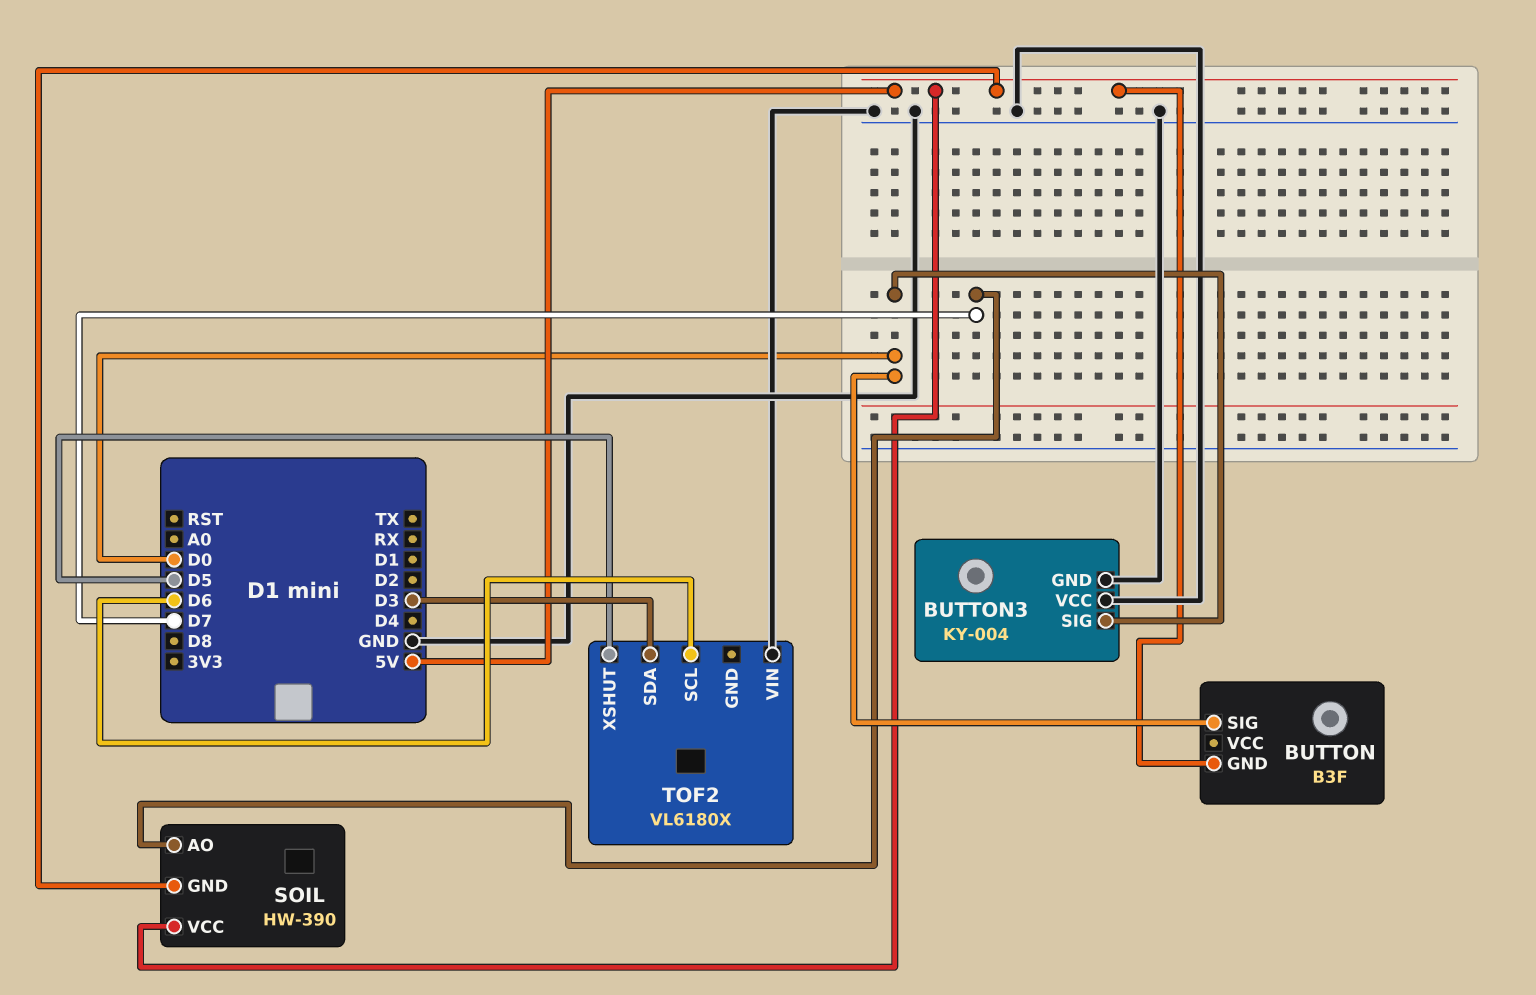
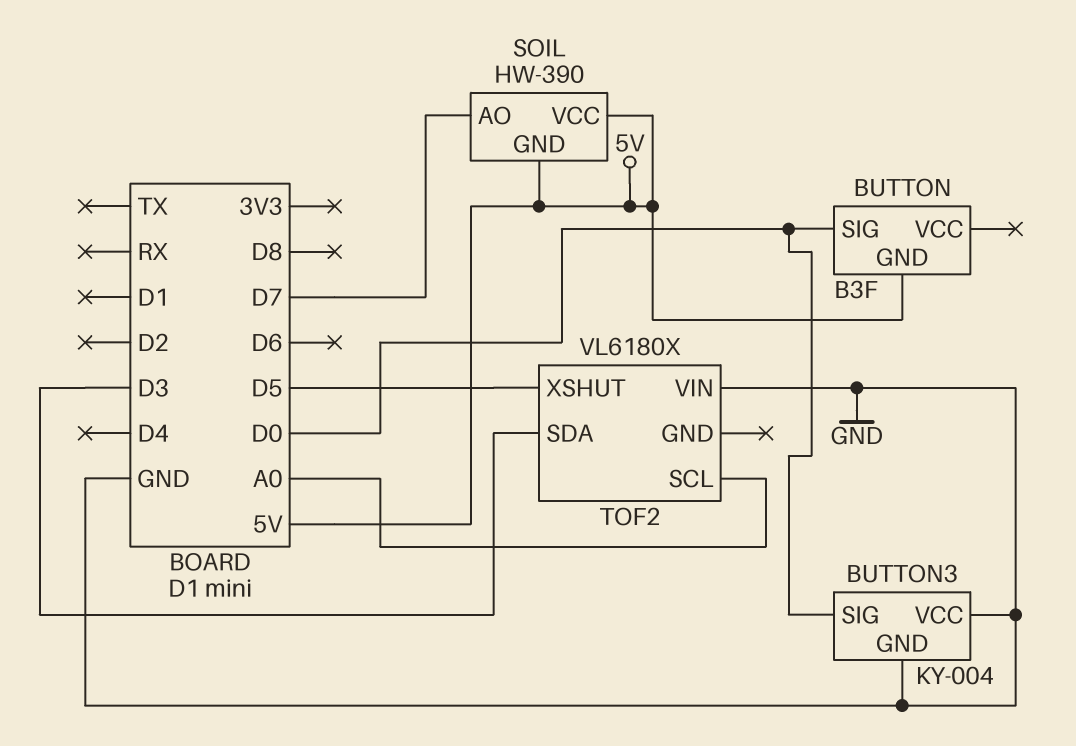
TOF2 pin SCL: D6 -> A0

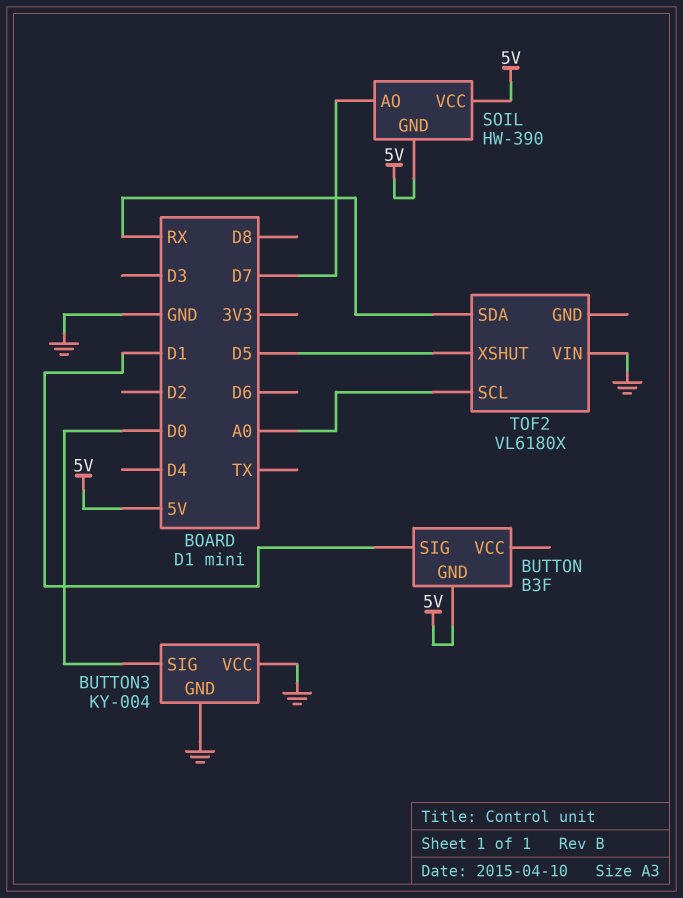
BUTTON pin SIG: D0 -> D1
TOF2 pin SDA: D3 -> RX

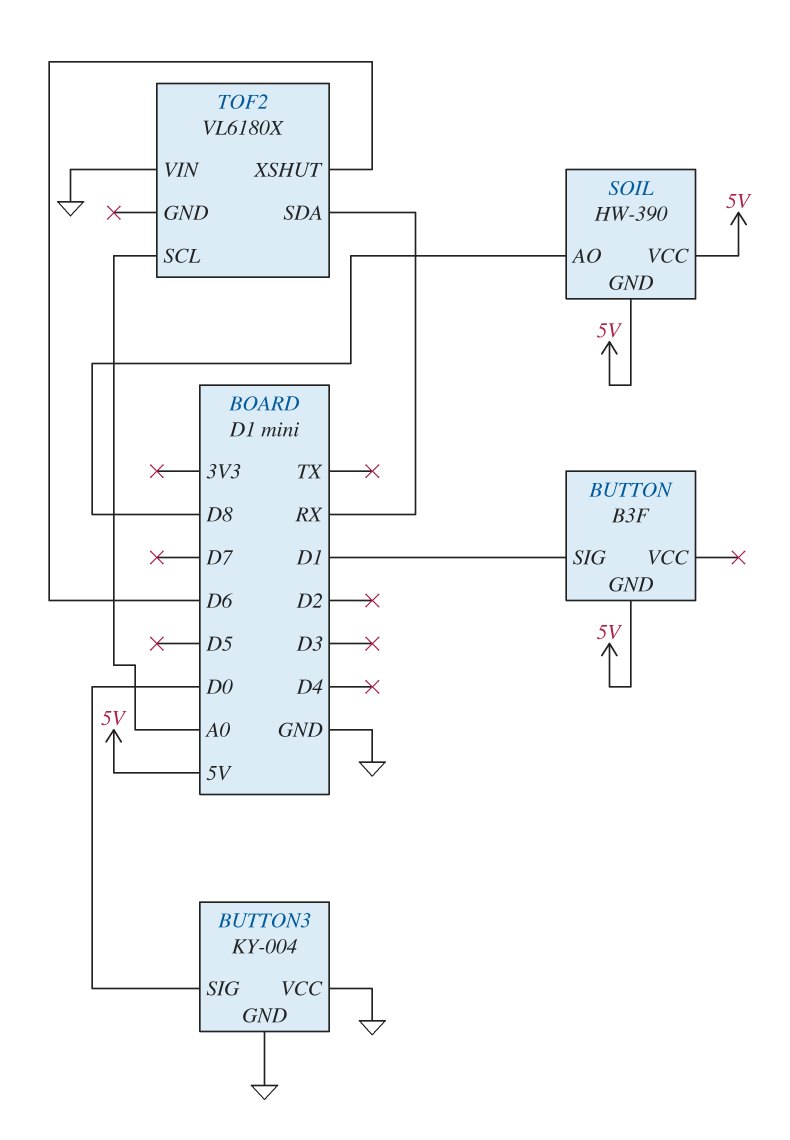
SOIL pin AO: D7 -> D8
TOF2 pin XSHUT: D5 -> D6

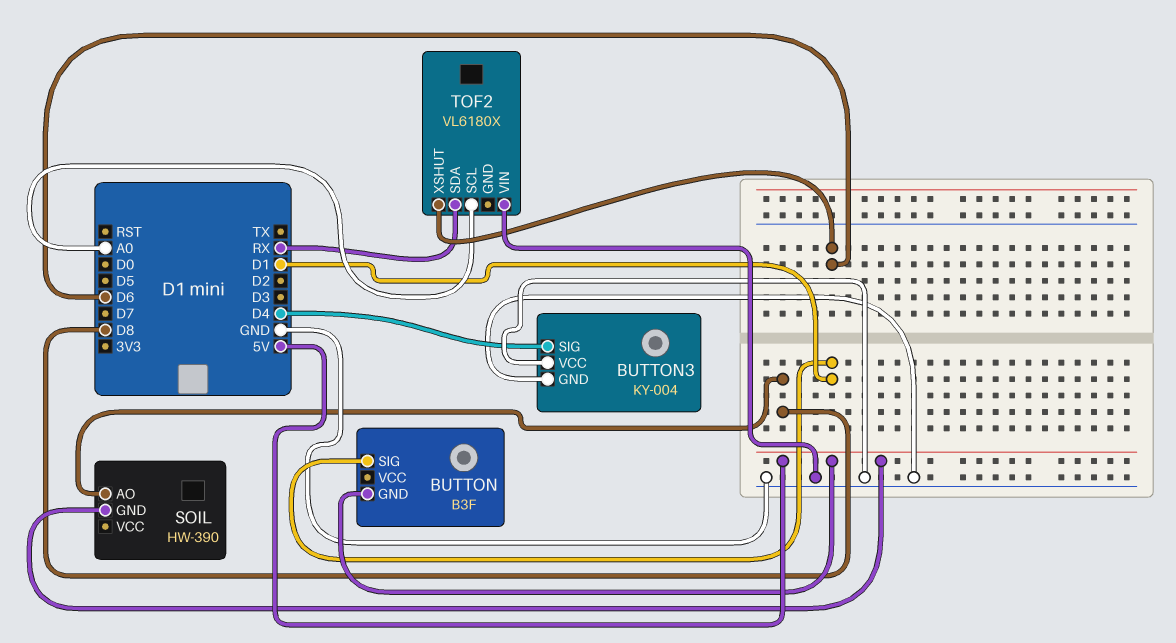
BUTTON3 pin SIG: D0 -> D4
SOIL pin VCC: 5V -> none

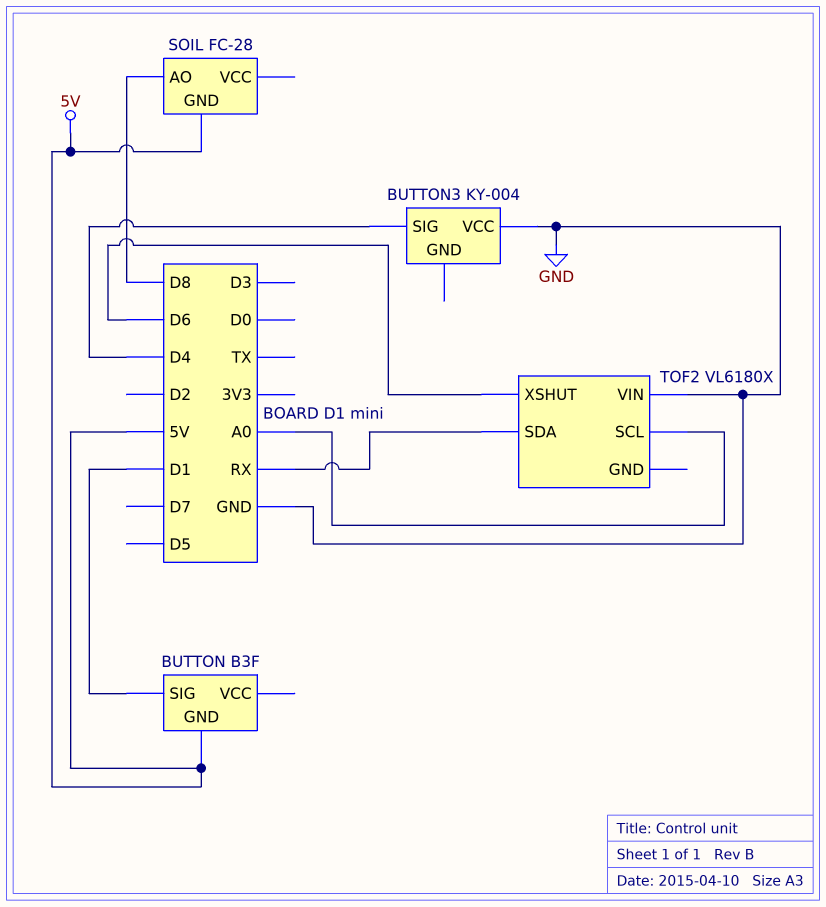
BUTTON3 pin GND: GND -> none
SOIL: HW-390 -> FC-28

